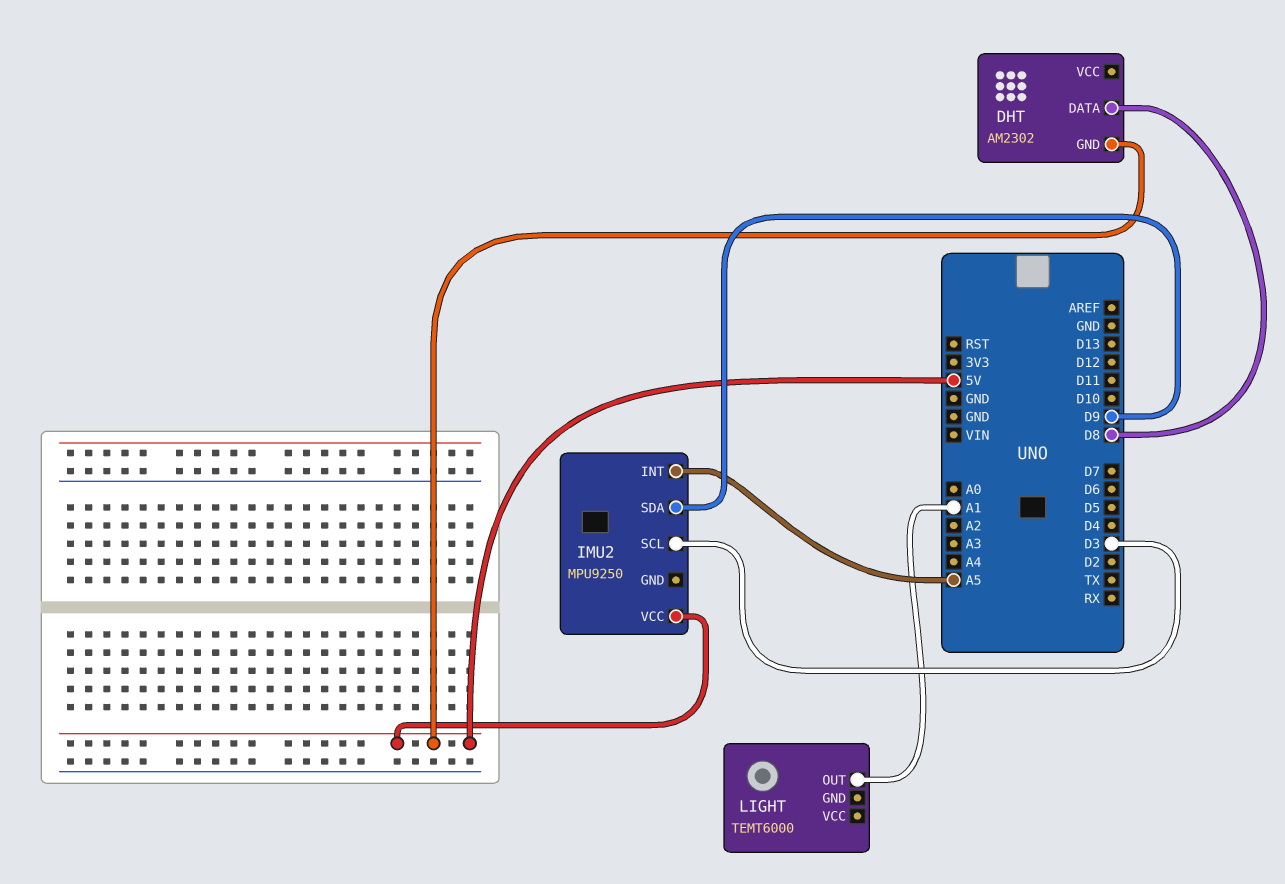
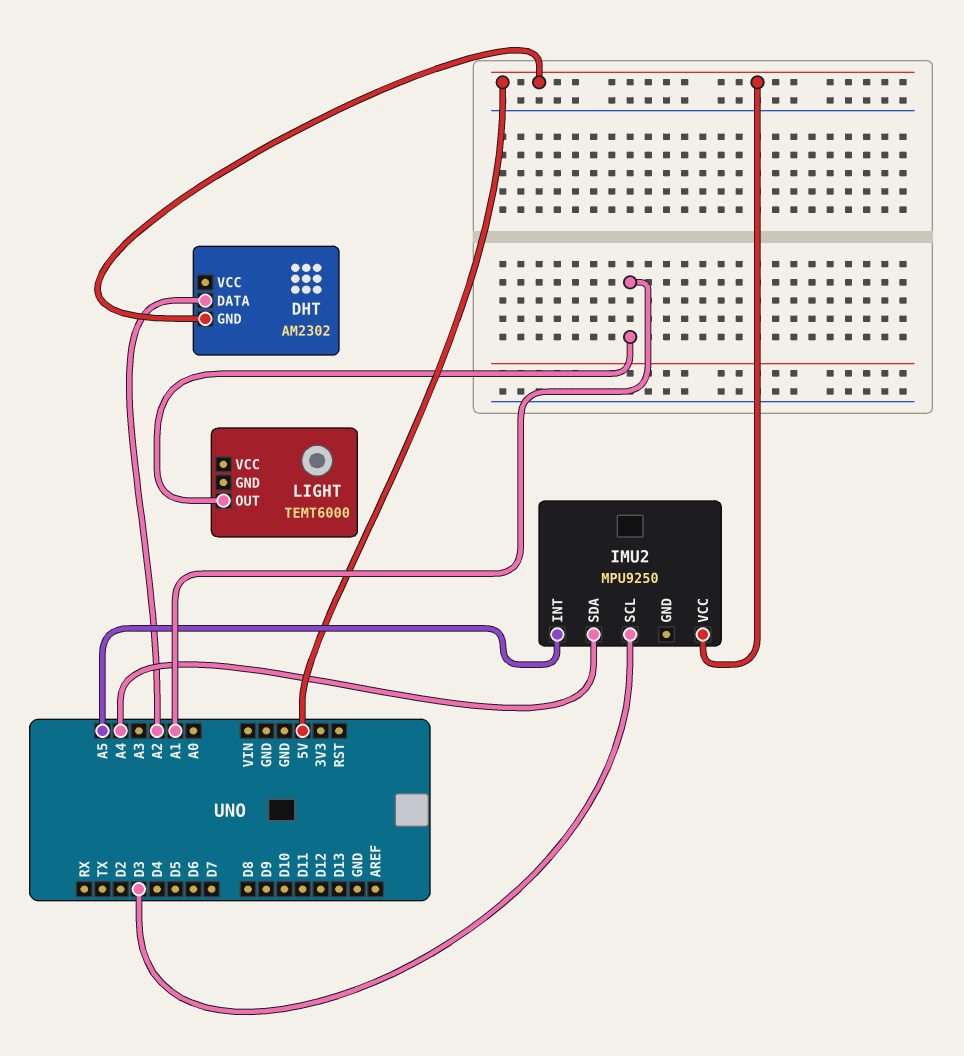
DHT pin DATA: D8 -> A2
IMU2 pin SDA: D9 -> A4

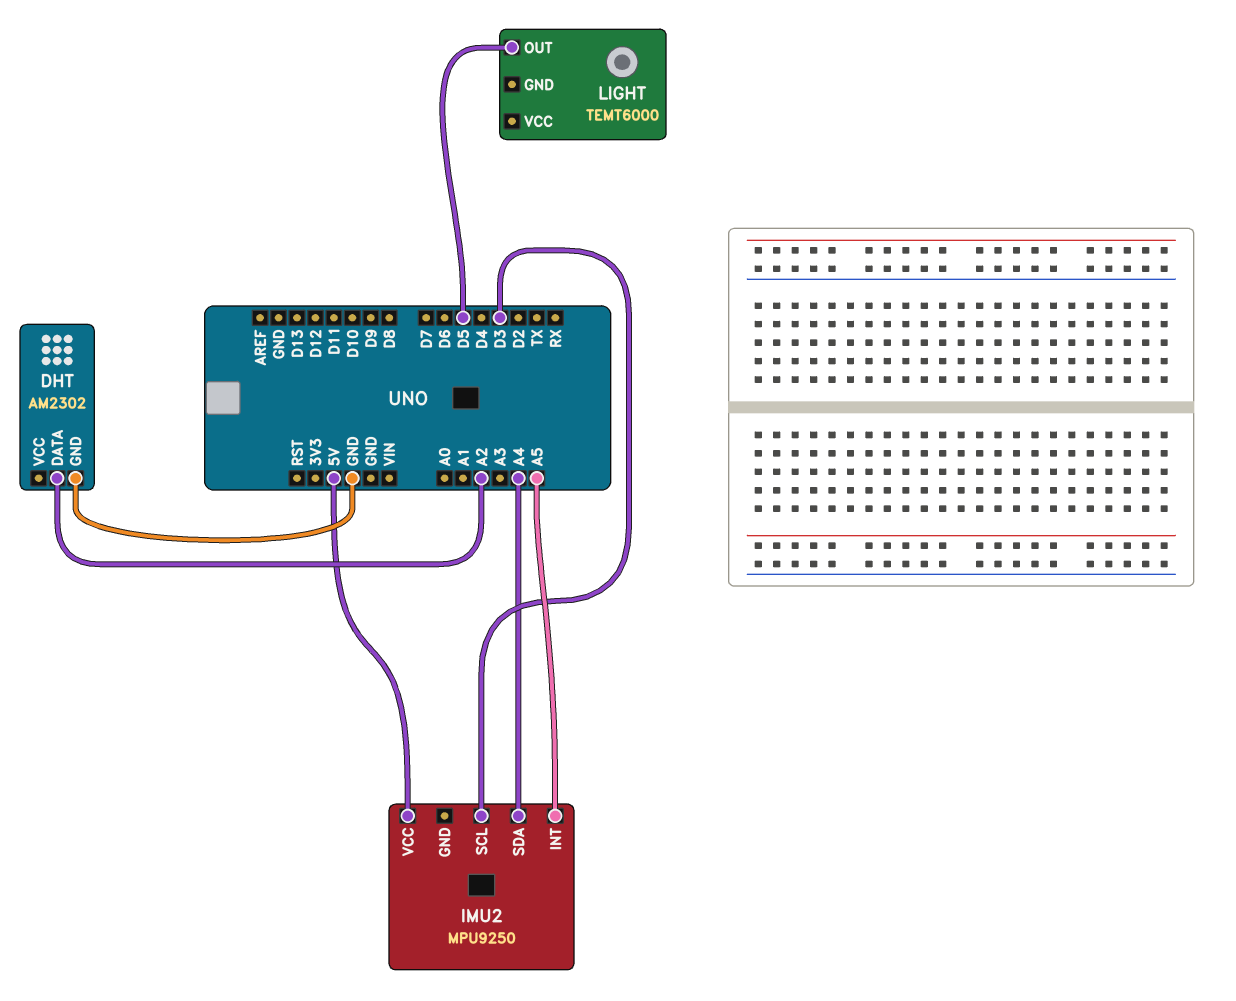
DHT pin GND: 5V -> GND
LIGHT pin OUT: A1 -> D5

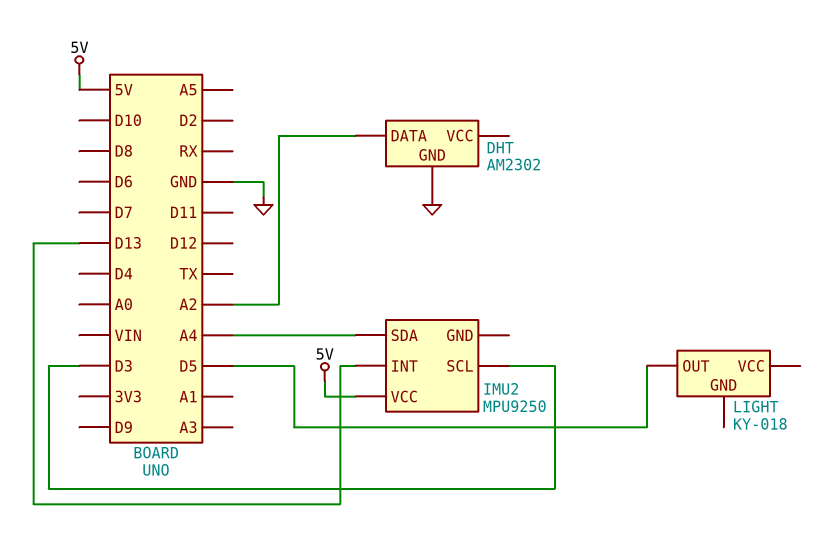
IMU2 pin INT: A5 -> D13
LIGHT: TEMT6000 -> KY-018

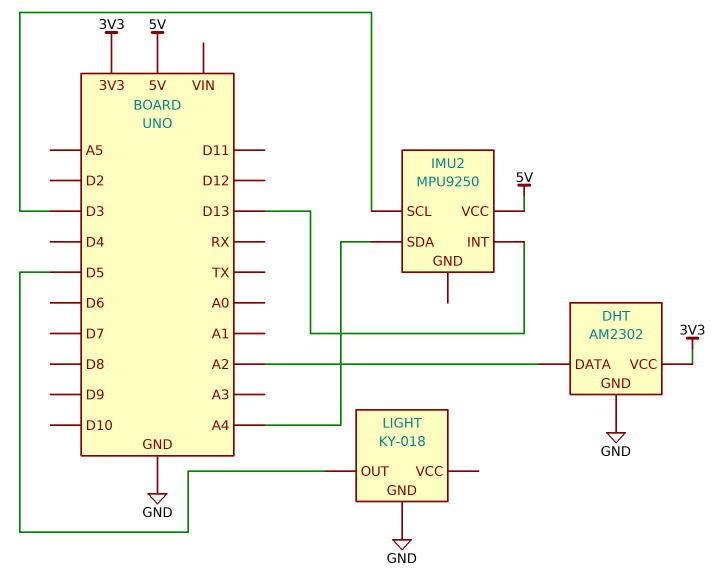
DHT pin VCC: none -> 3V3
LIGHT pin GND: none -> GND

